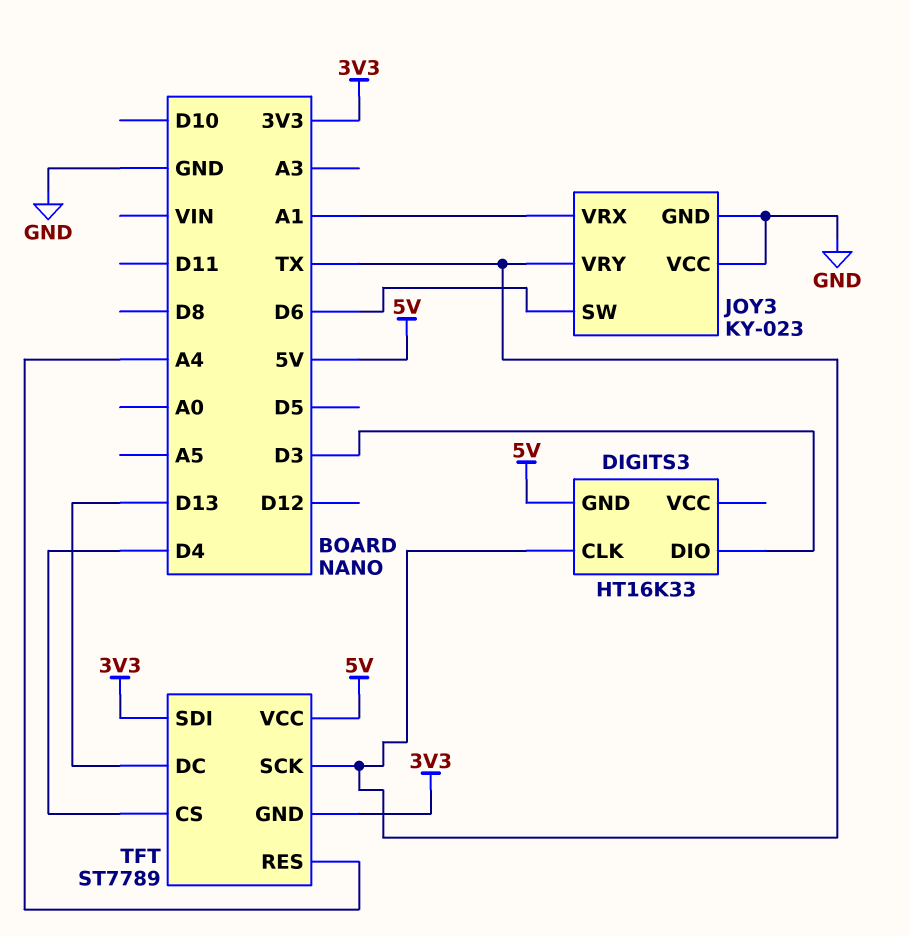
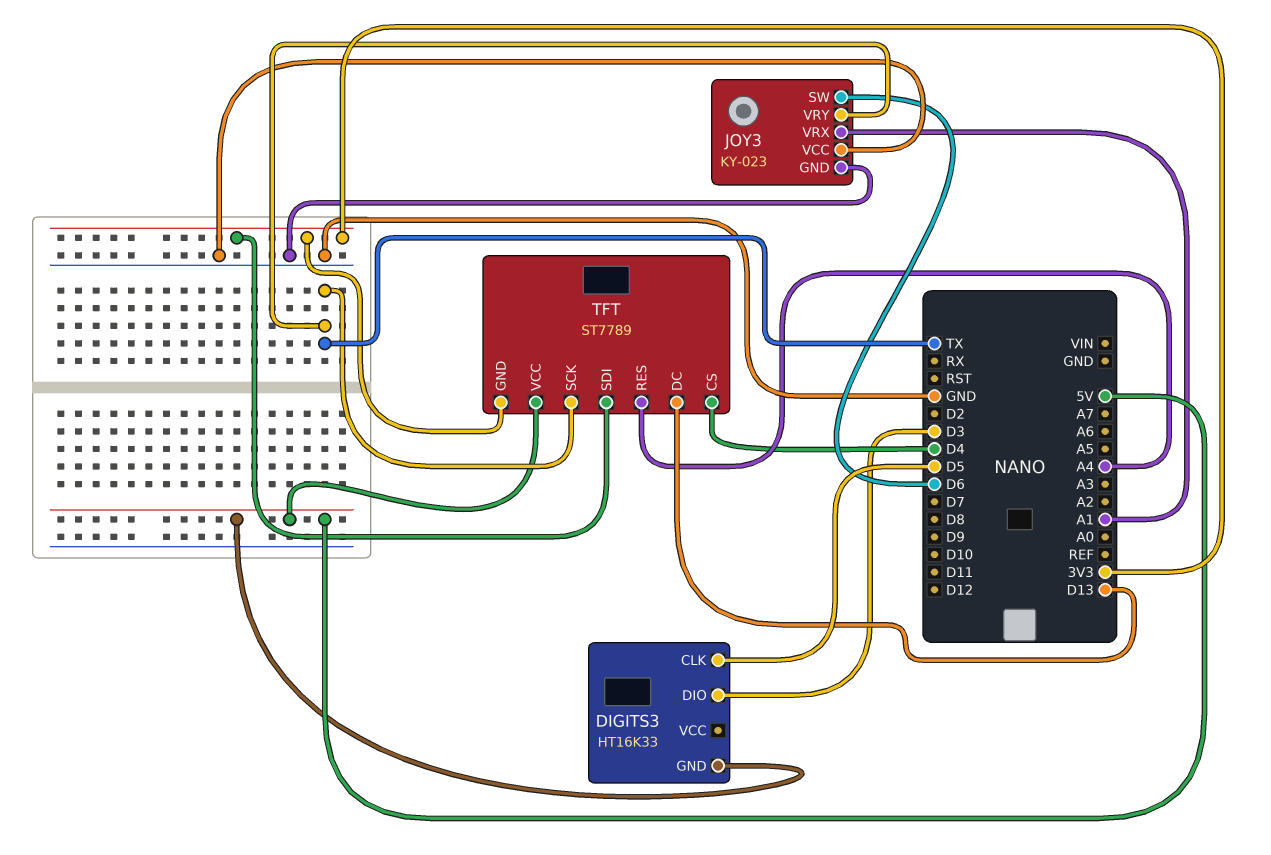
DIGITS3 pin CLK: TX -> D5

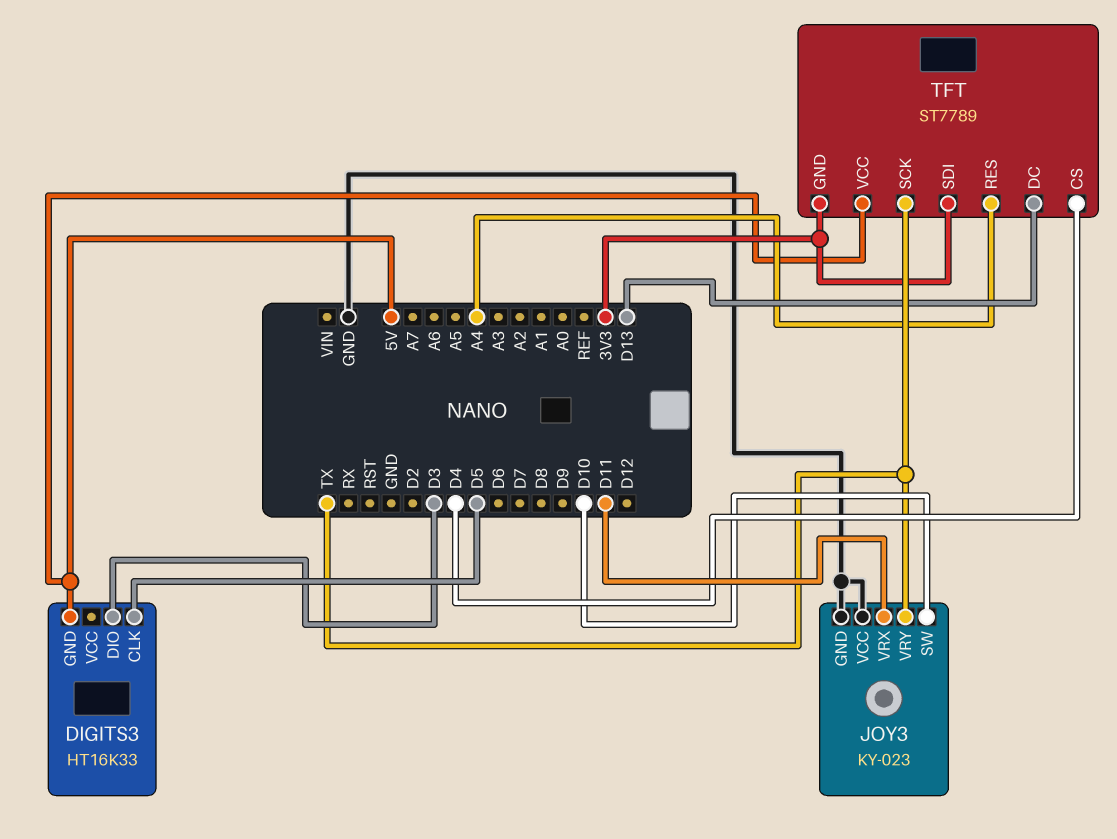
JOY3 pin SW: D6 -> D10
JOY3 pin VRX: A1 -> D11

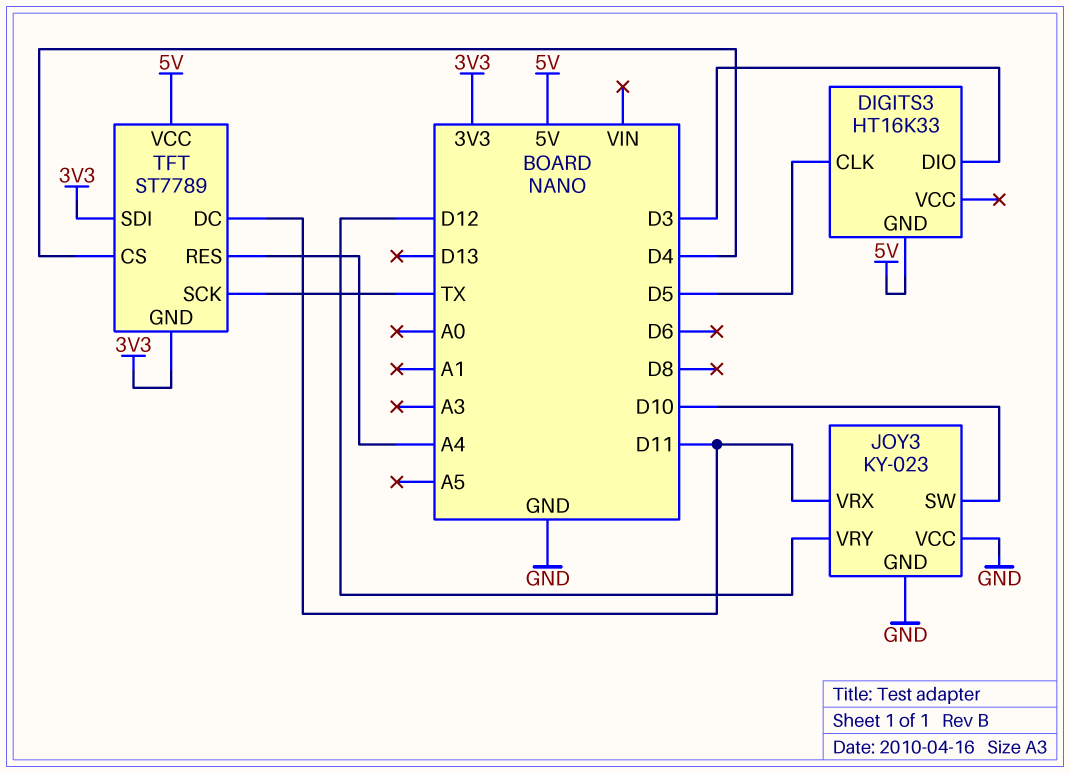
JOY3 pin VRY: TX -> D12
TFT pin DC: D13 -> D11

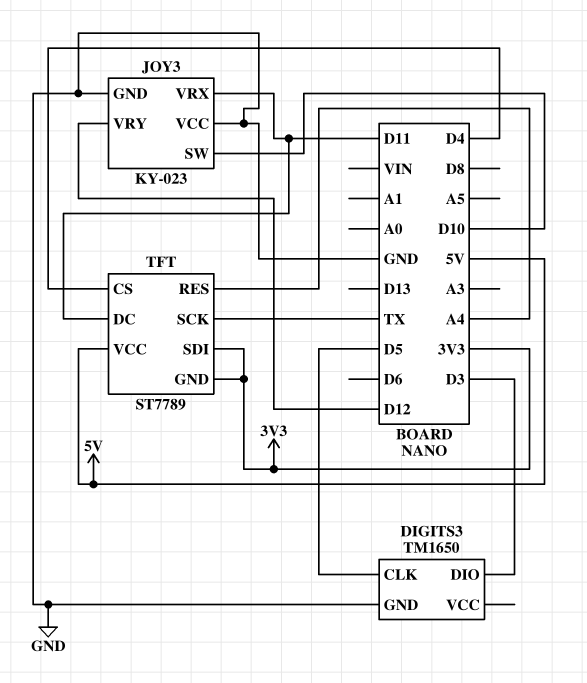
DIGITS3: HT16K33 -> TM1650
DIGITS3 pin GND: 5V -> GND

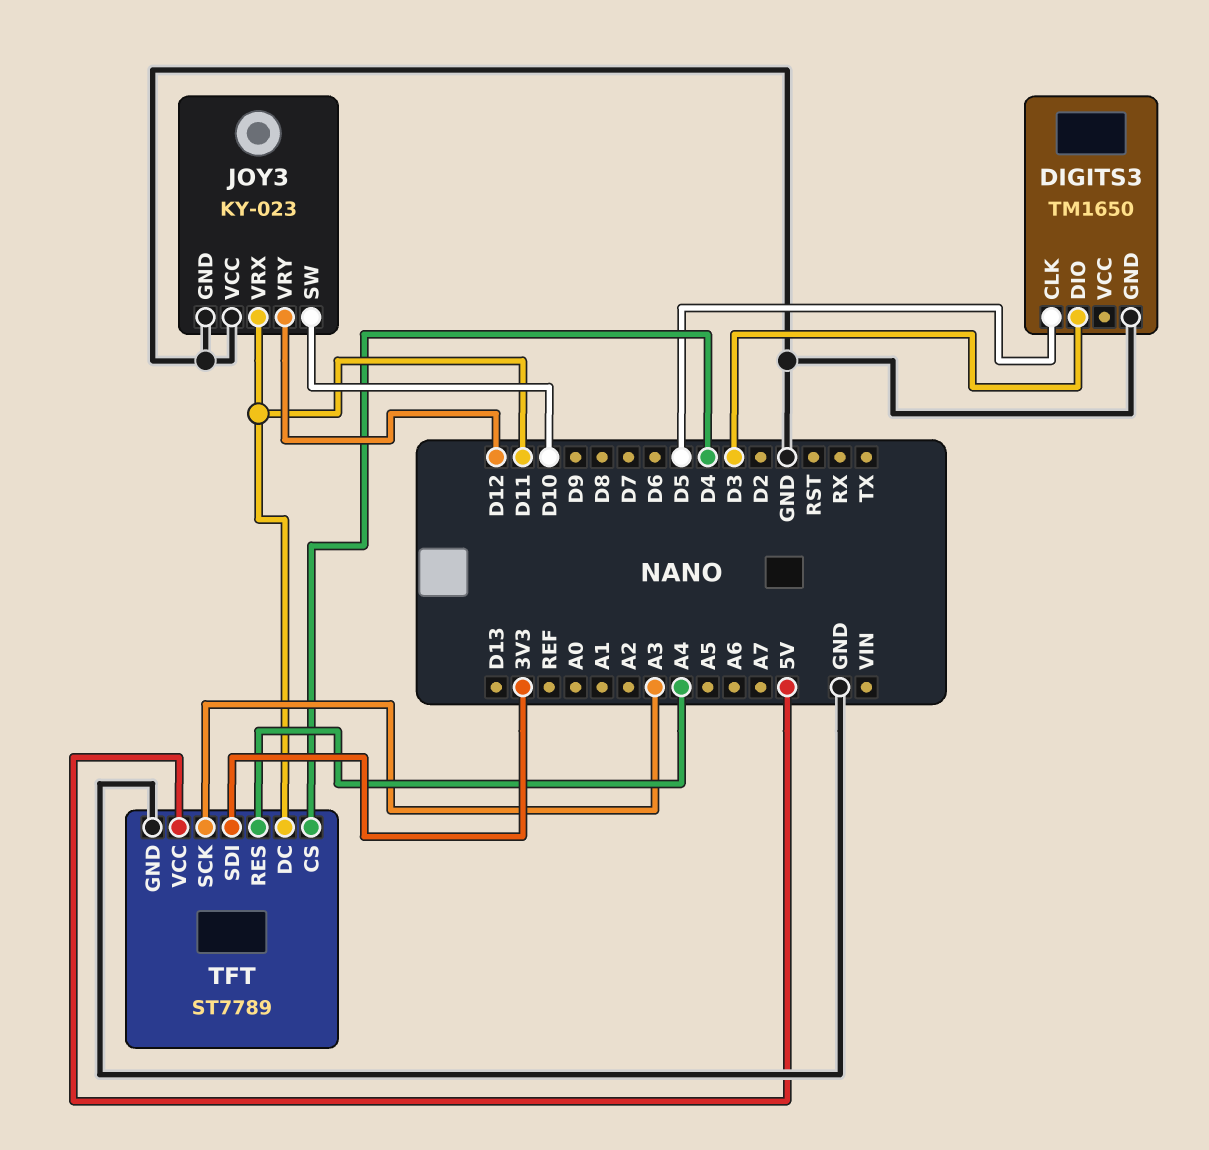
TFT pin GND: 3V3 -> GND
TFT pin SCK: TX -> A3

